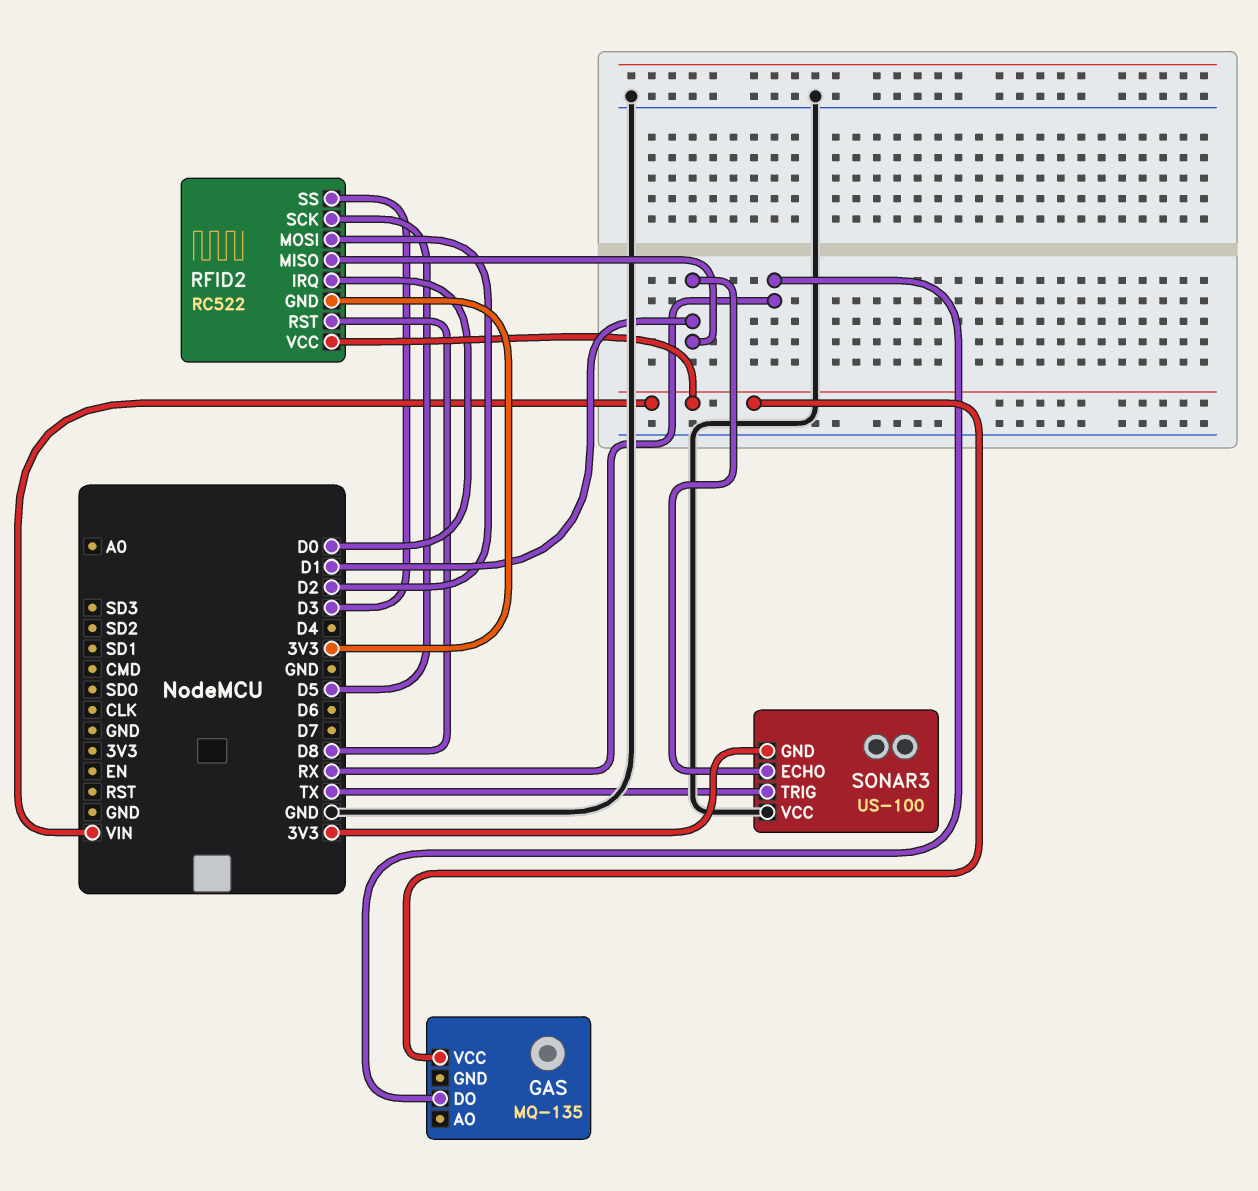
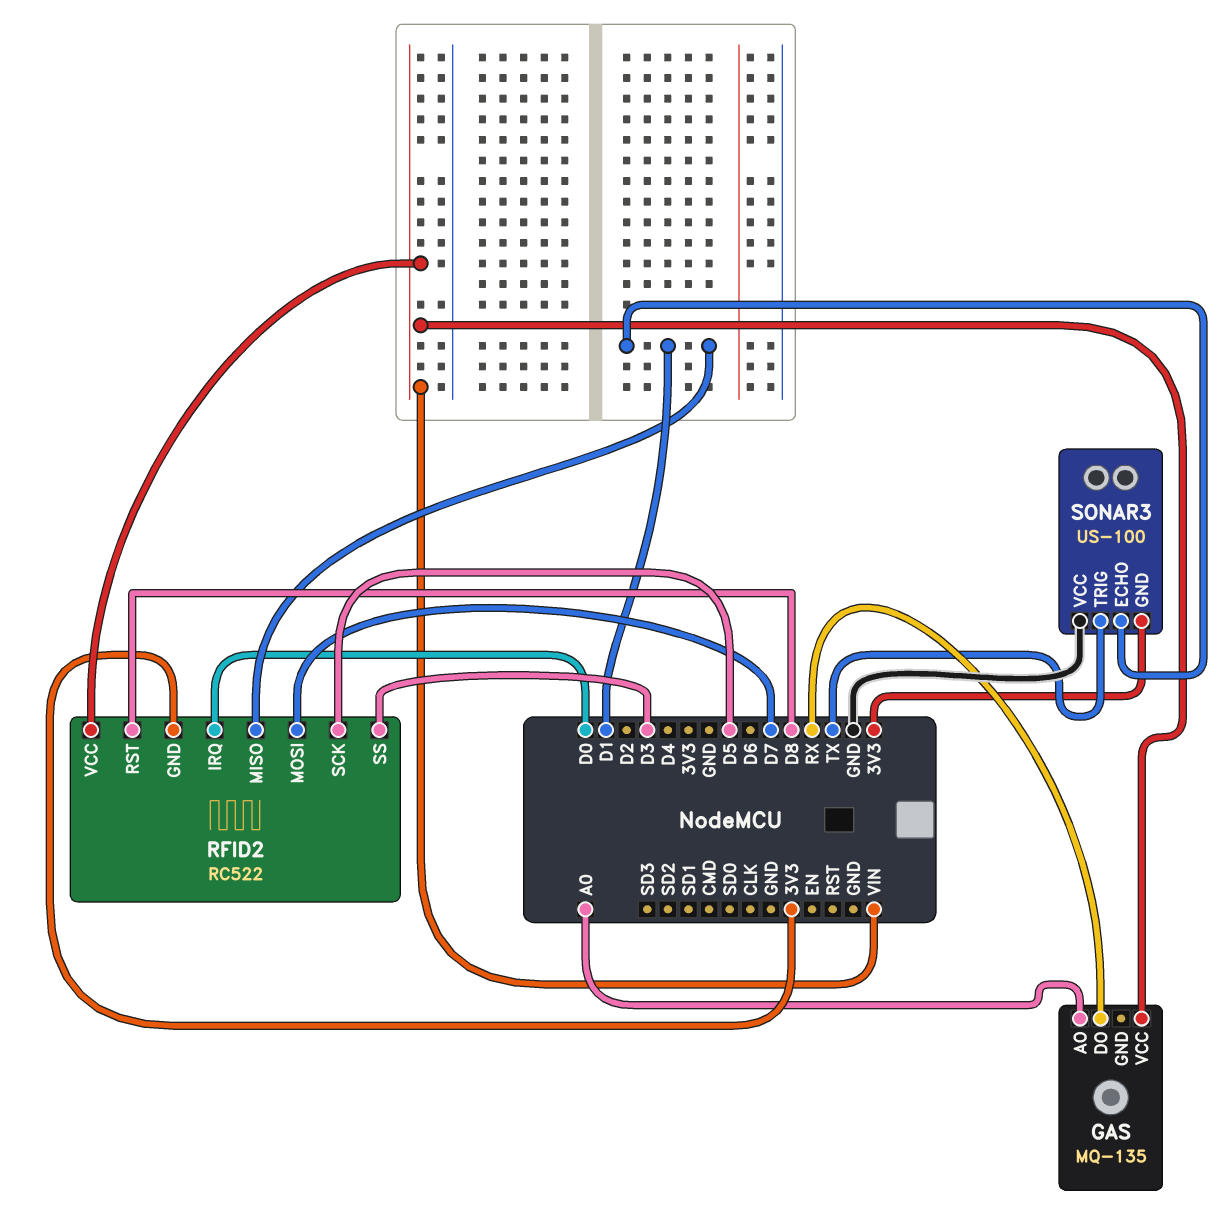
GAS pin AO: none -> A0
RFID2 pin MOSI: D2 -> D7

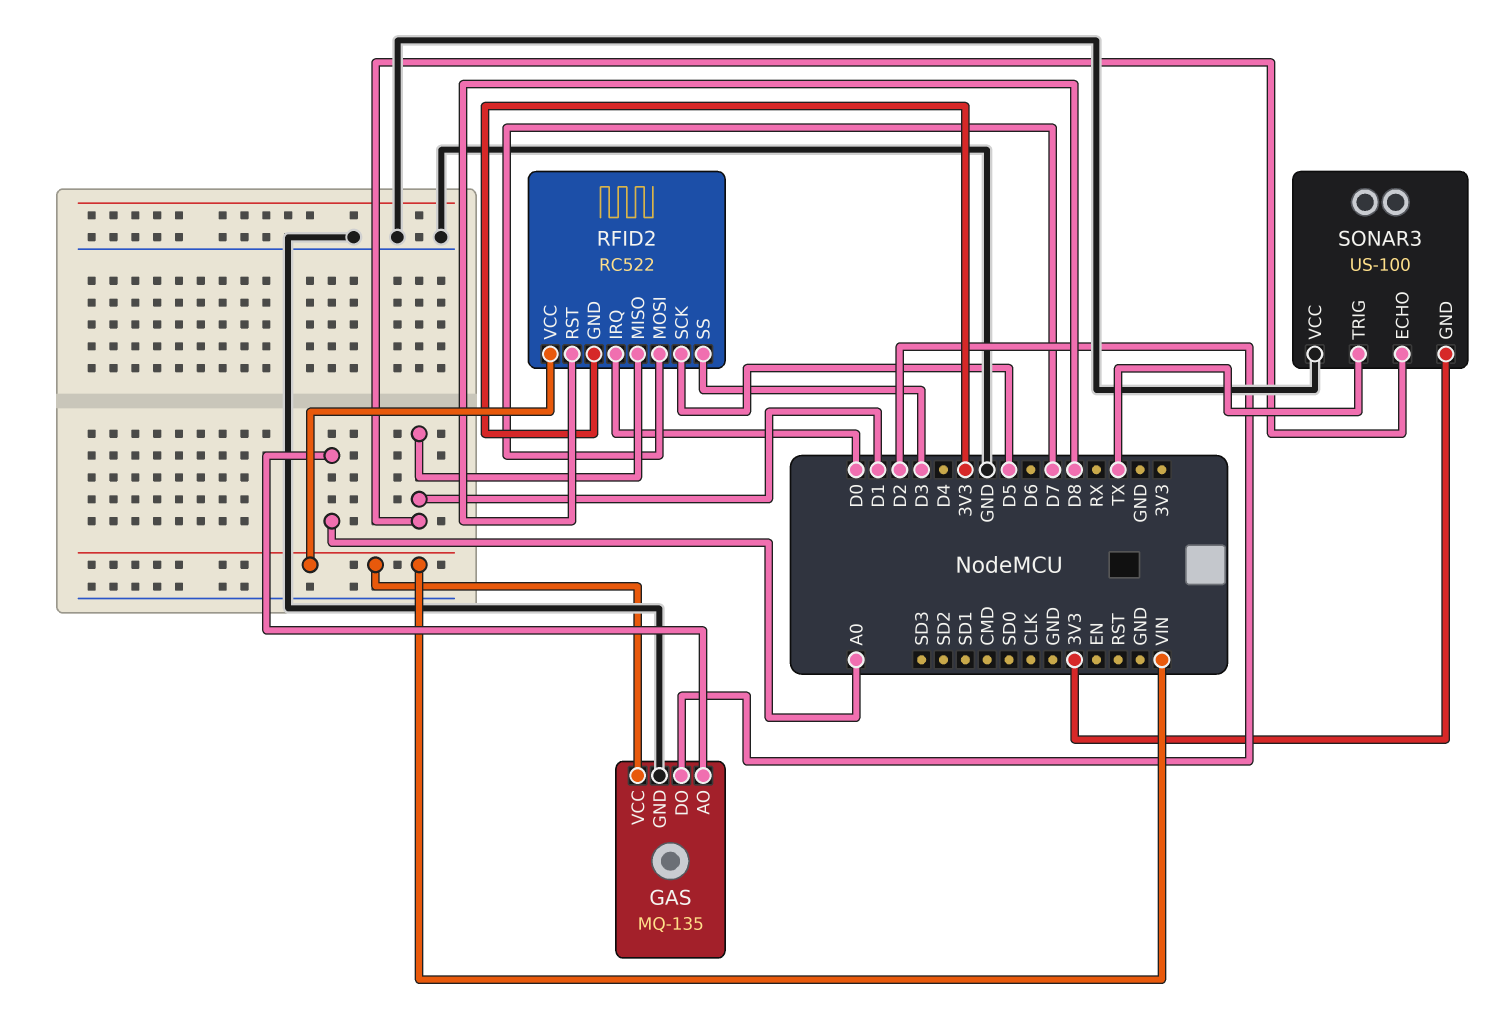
GAS pin DO: RX -> D2
GAS pin GND: none -> GND

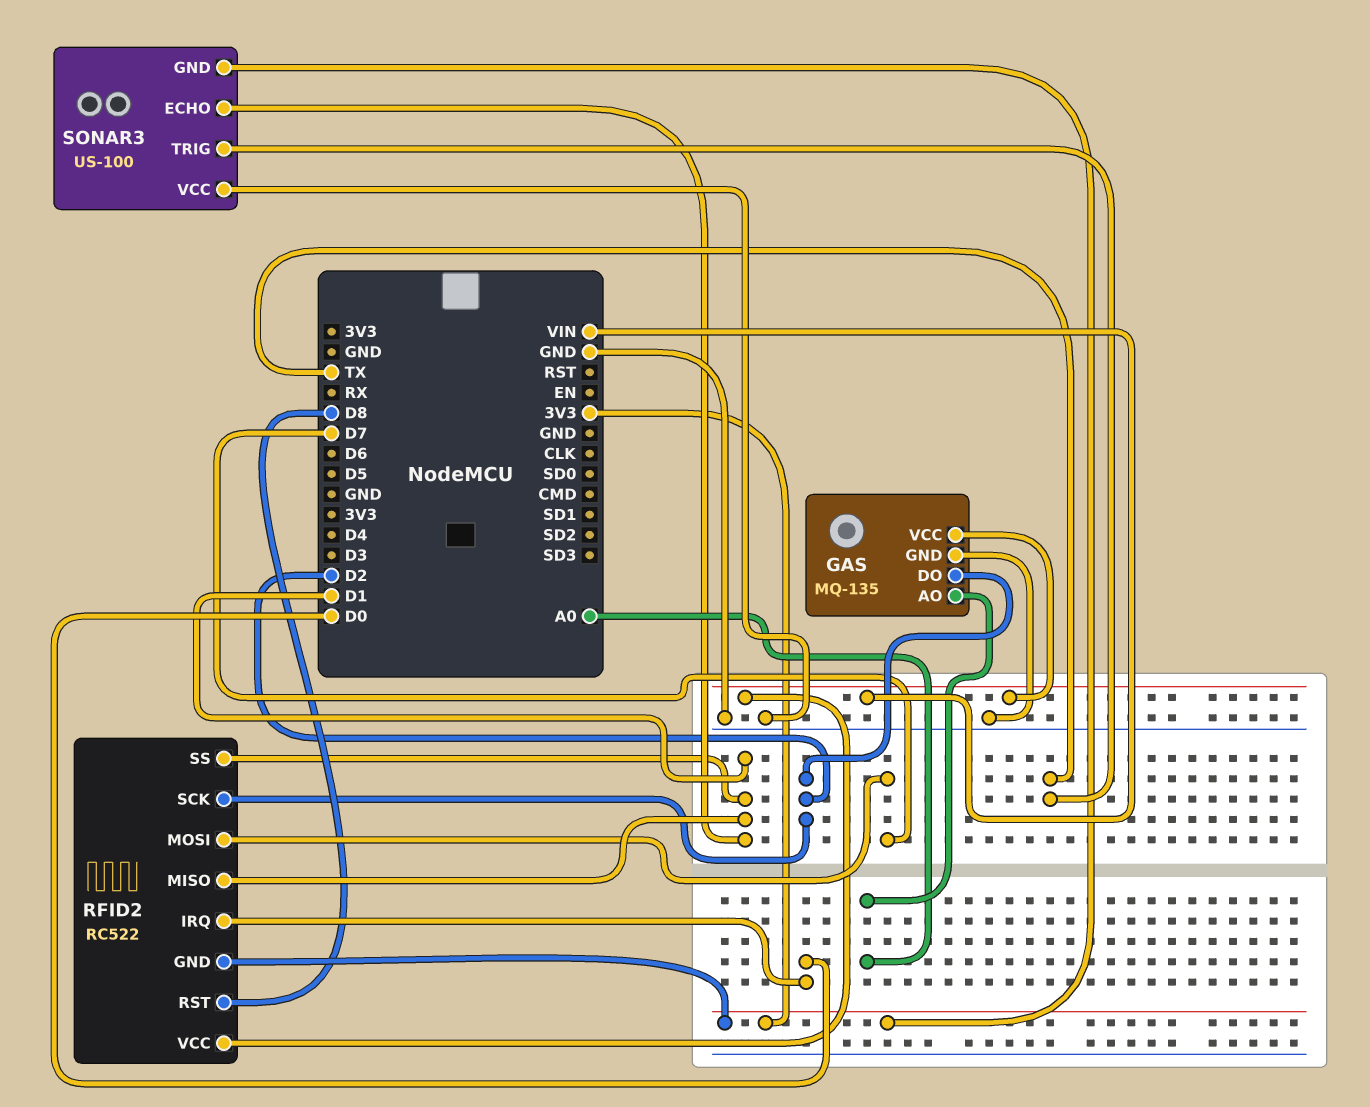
RFID2 pin SCK: D5 -> D2
RFID2 pin SS: D3 -> D1

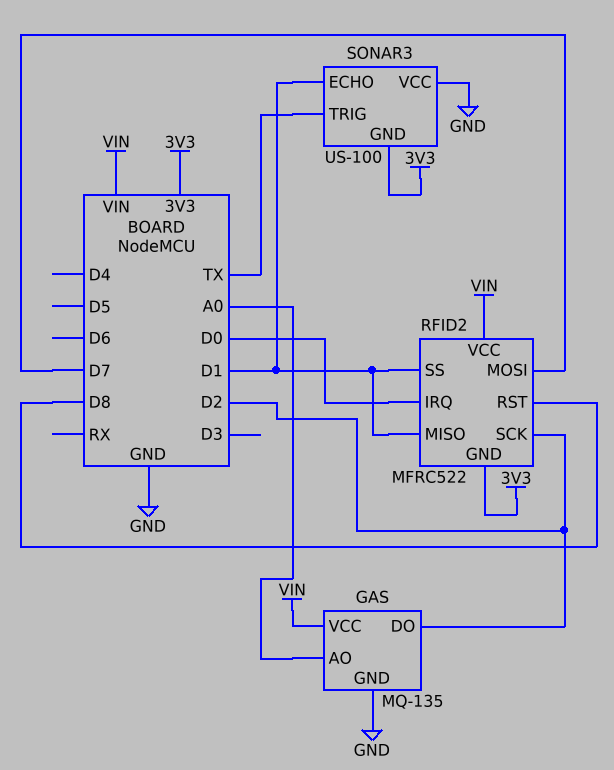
RFID2: RC522 -> MFRC522

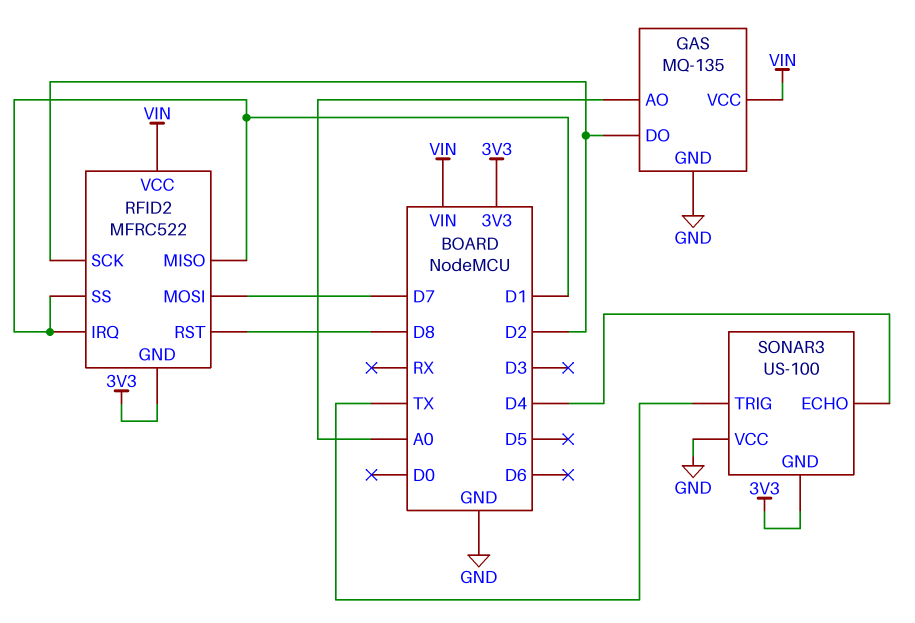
RFID2 pin IRQ: D0 -> D1
SONAR3 pin ECHO: D1 -> D4

